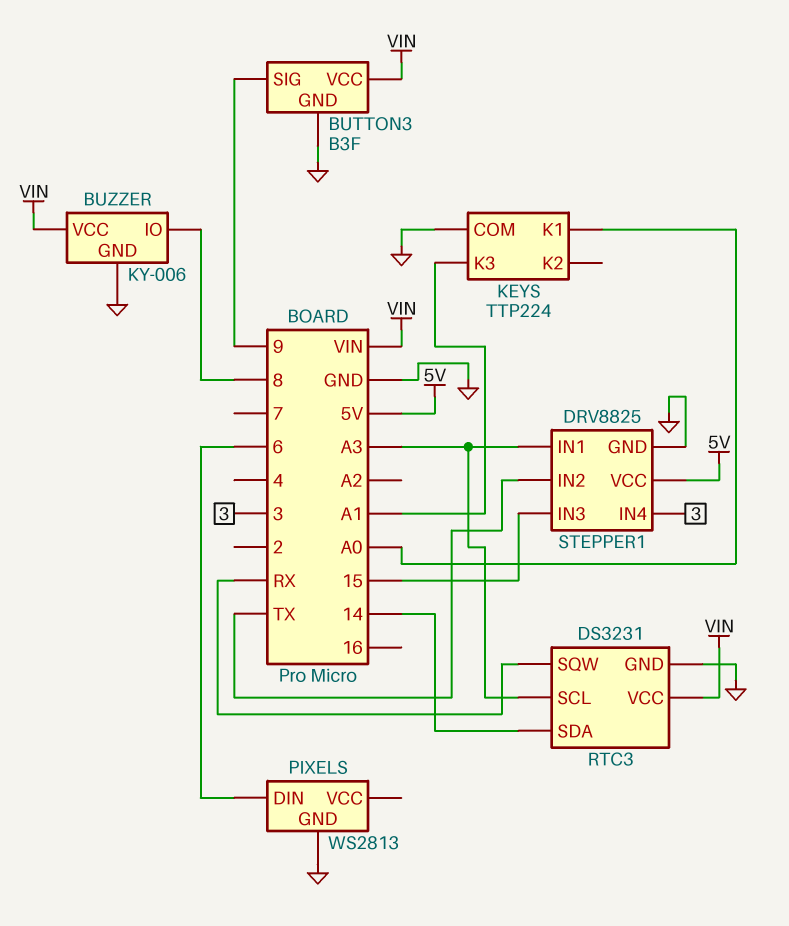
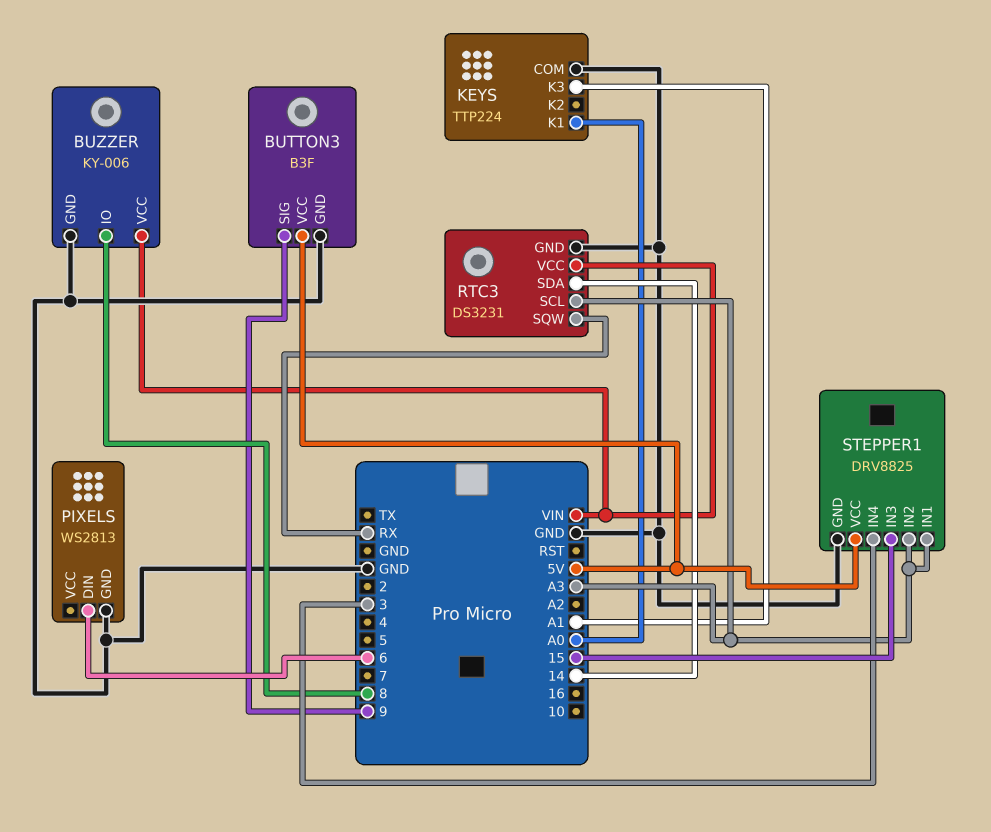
BUTTON3 pin VCC: VIN -> 5V
STEPPER1 pin IN2: TX -> A3

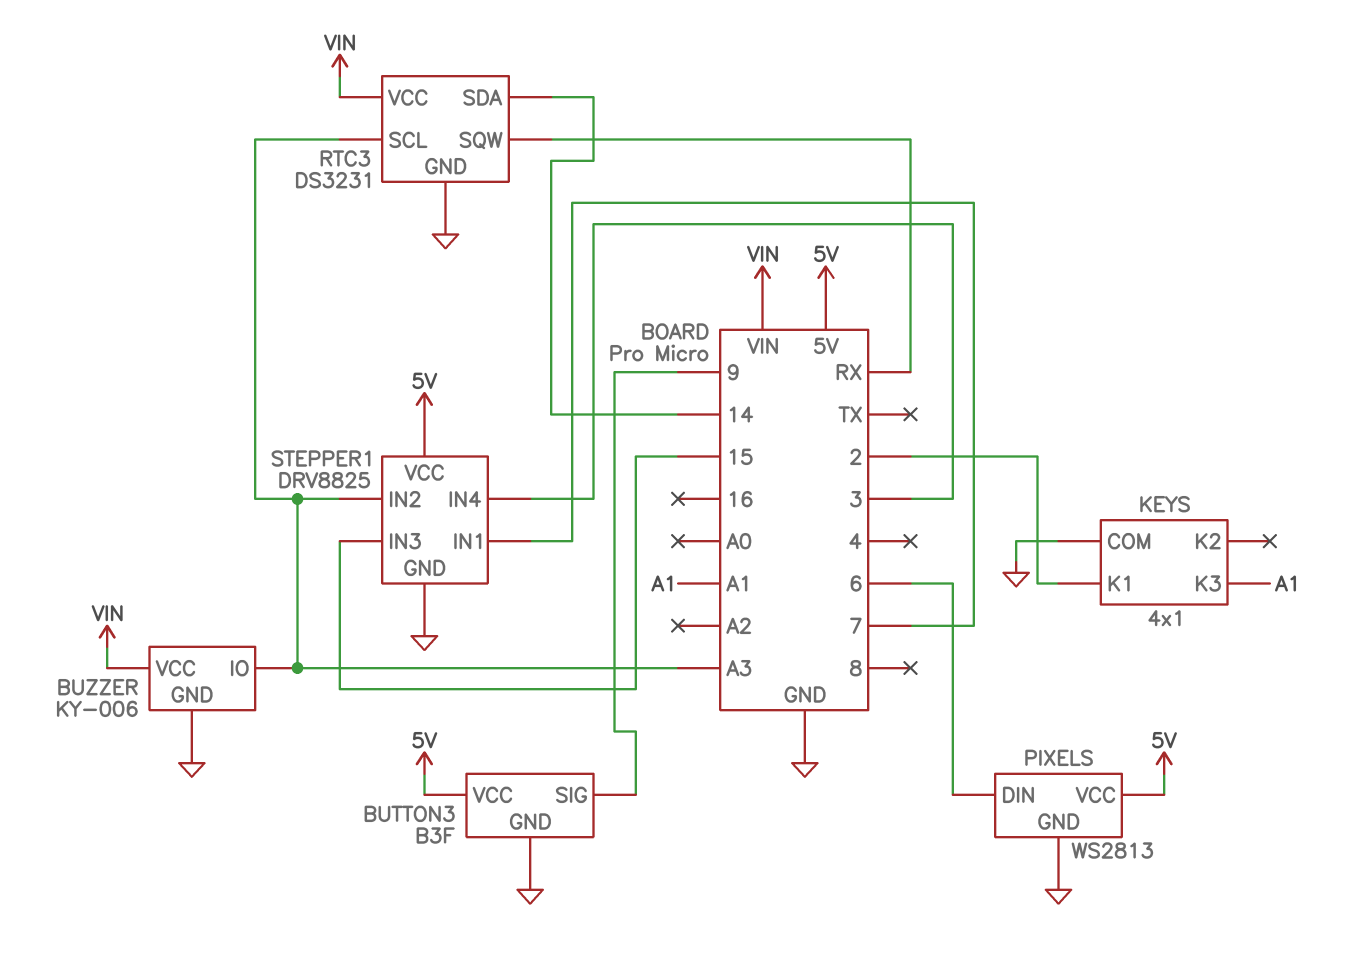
BUZZER pin IO: 8 -> A3
KEYS: TTP224 -> 4x1
KEYS pin K1: A0 -> 2
PIXELS pin VCC: none -> 5V
STEPPER1 pin IN1: A3 -> 7

